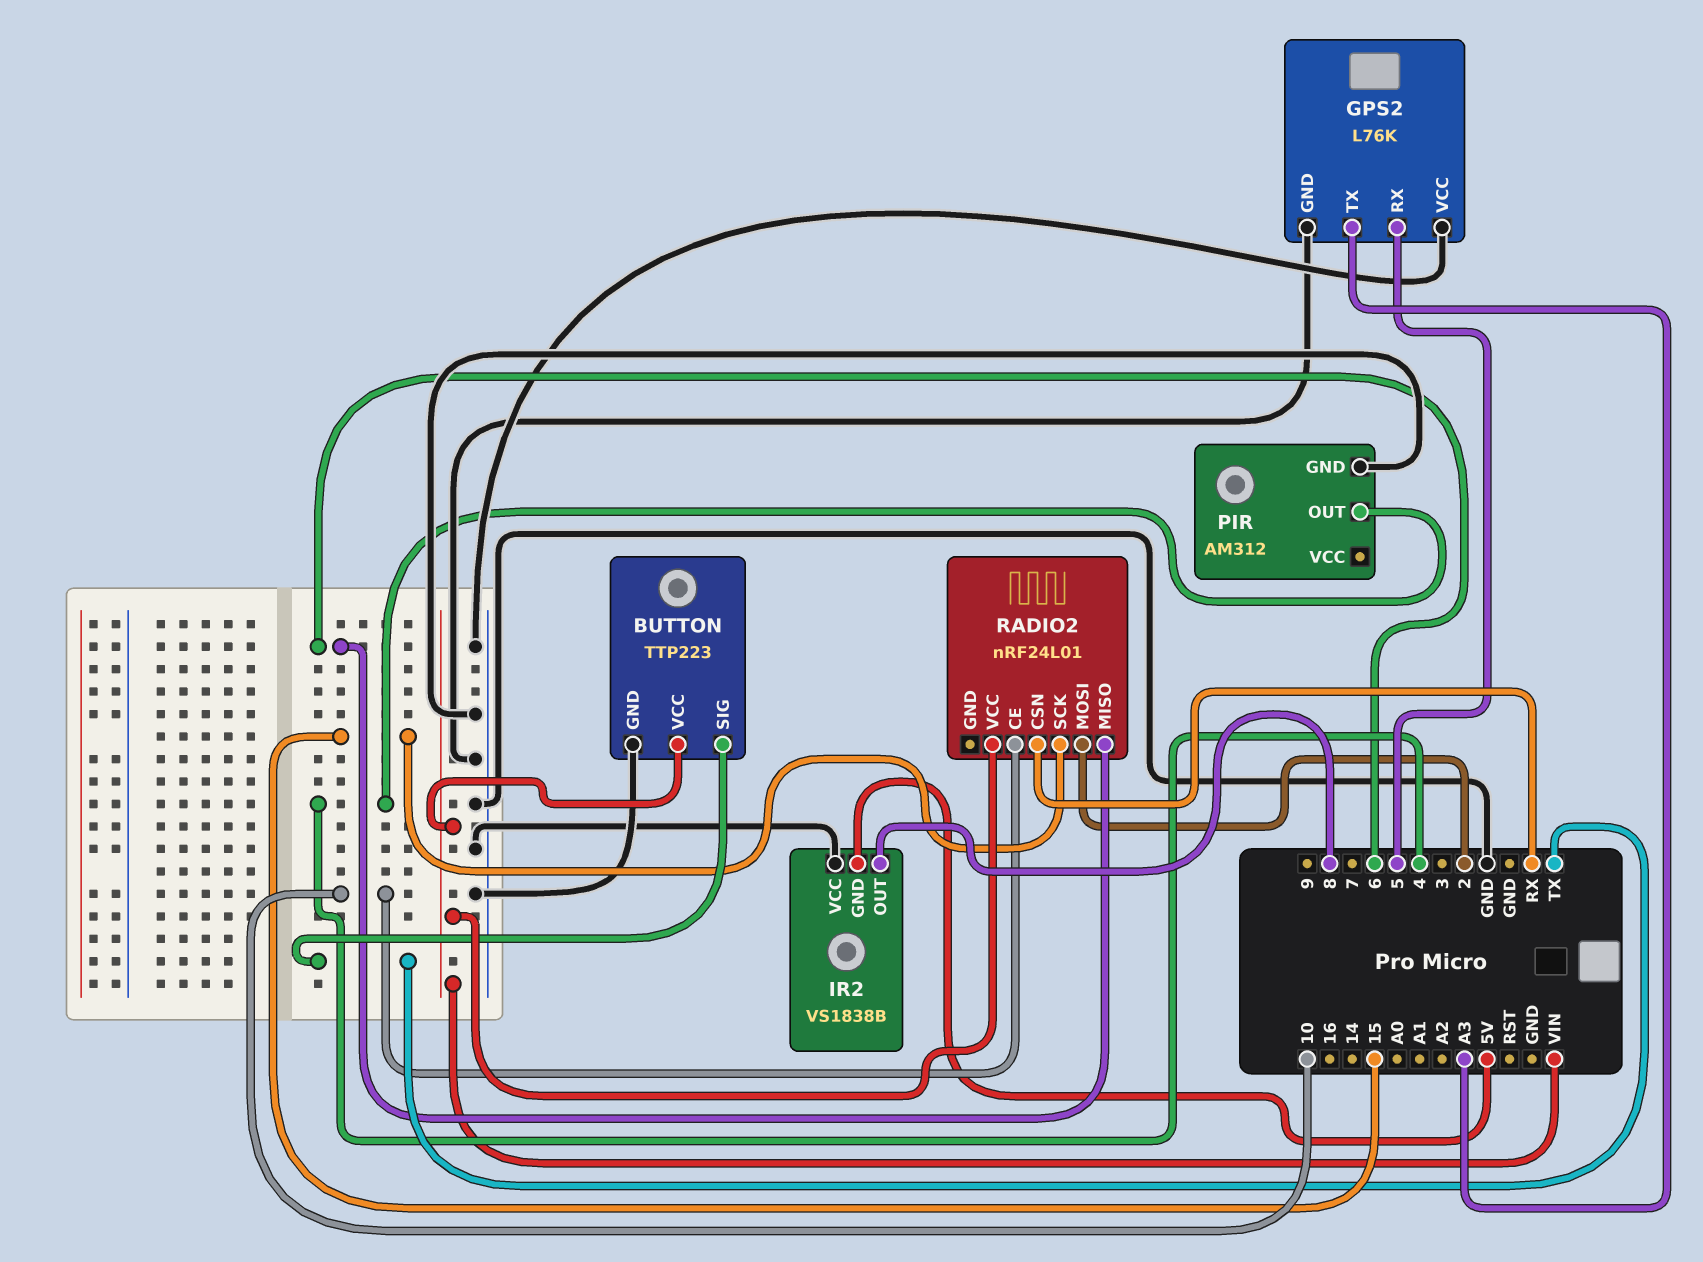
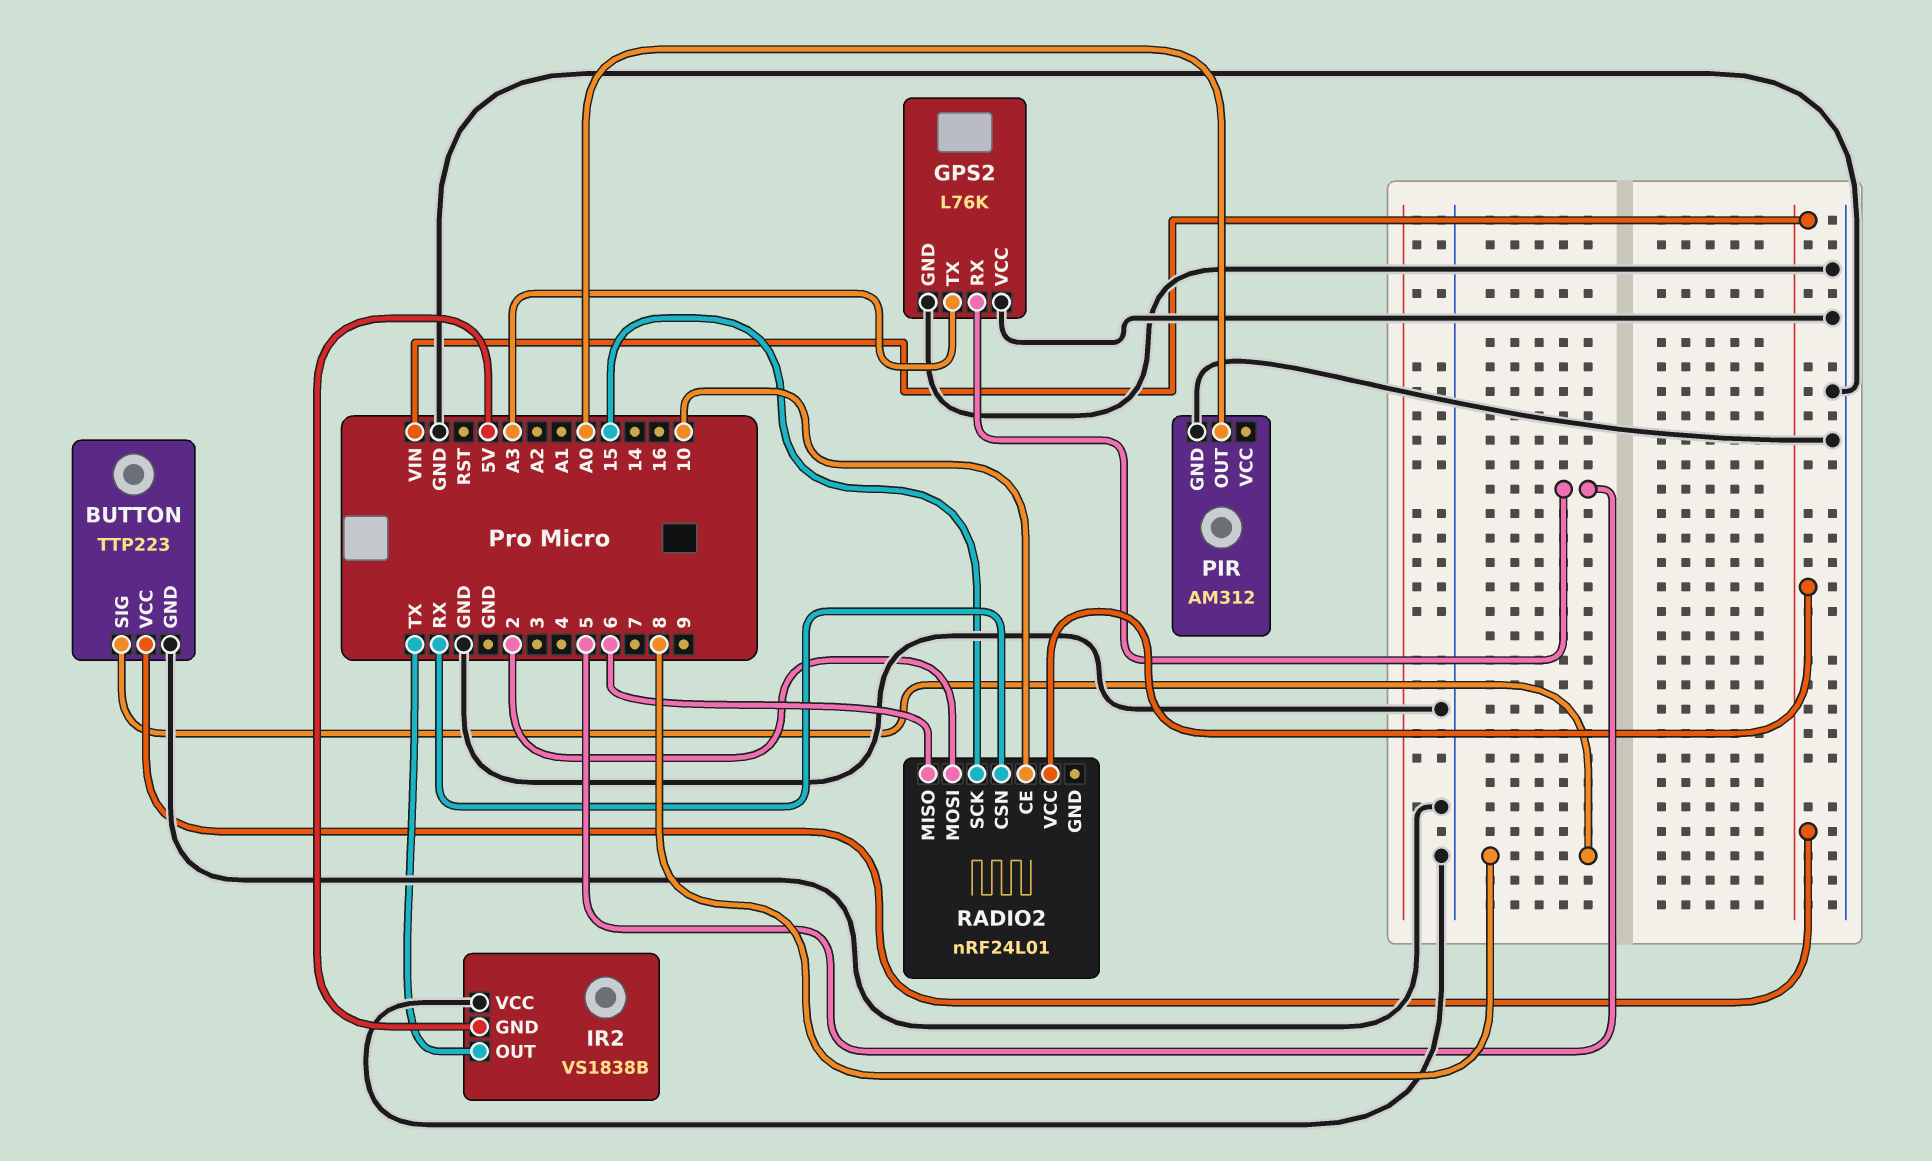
BUTTON pin SIG: TX -> 8
IR2 pin OUT: 8 -> TX
PIR pin OUT: 4 -> A0

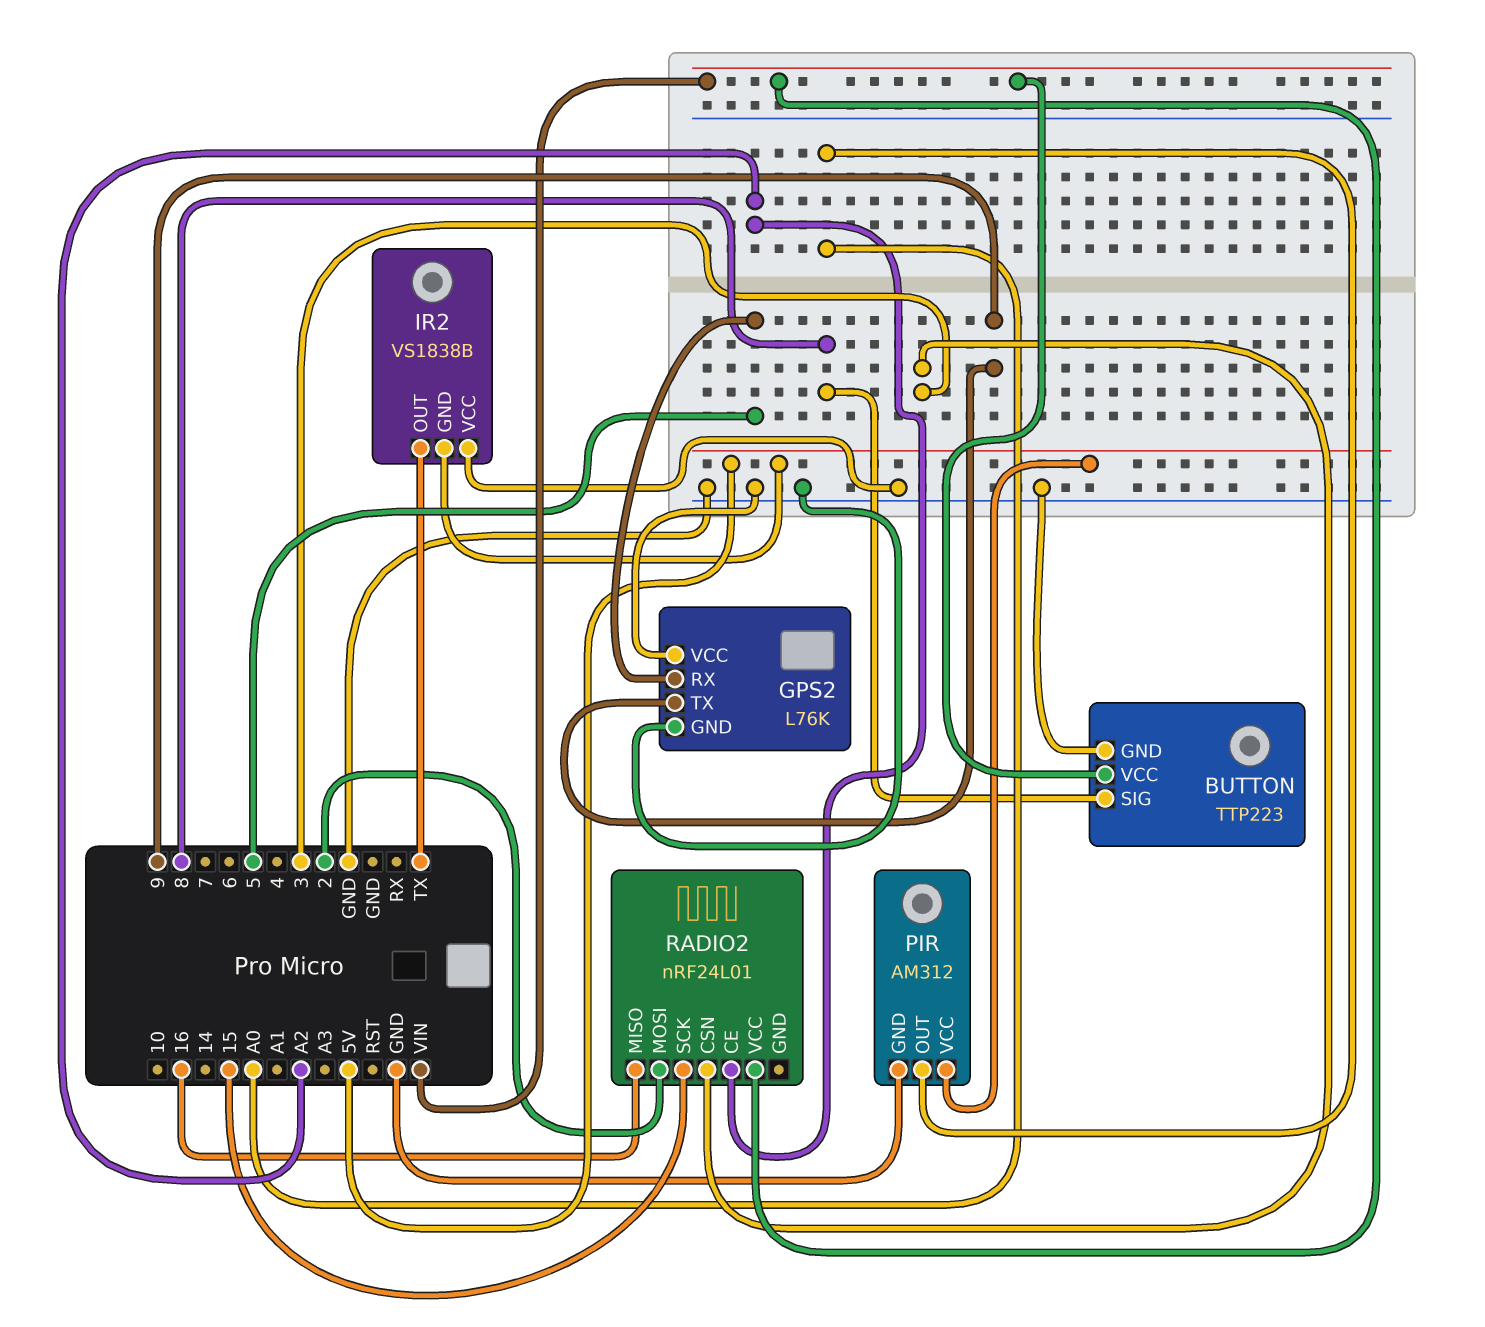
GPS2 pin TX: A3 -> 9
PIR pin VCC: none -> 5V
RADIO2 pin CE: 10 -> A2
RADIO2 pin CSN: RX -> 3
RADIO2 pin MISO: 6 -> 16

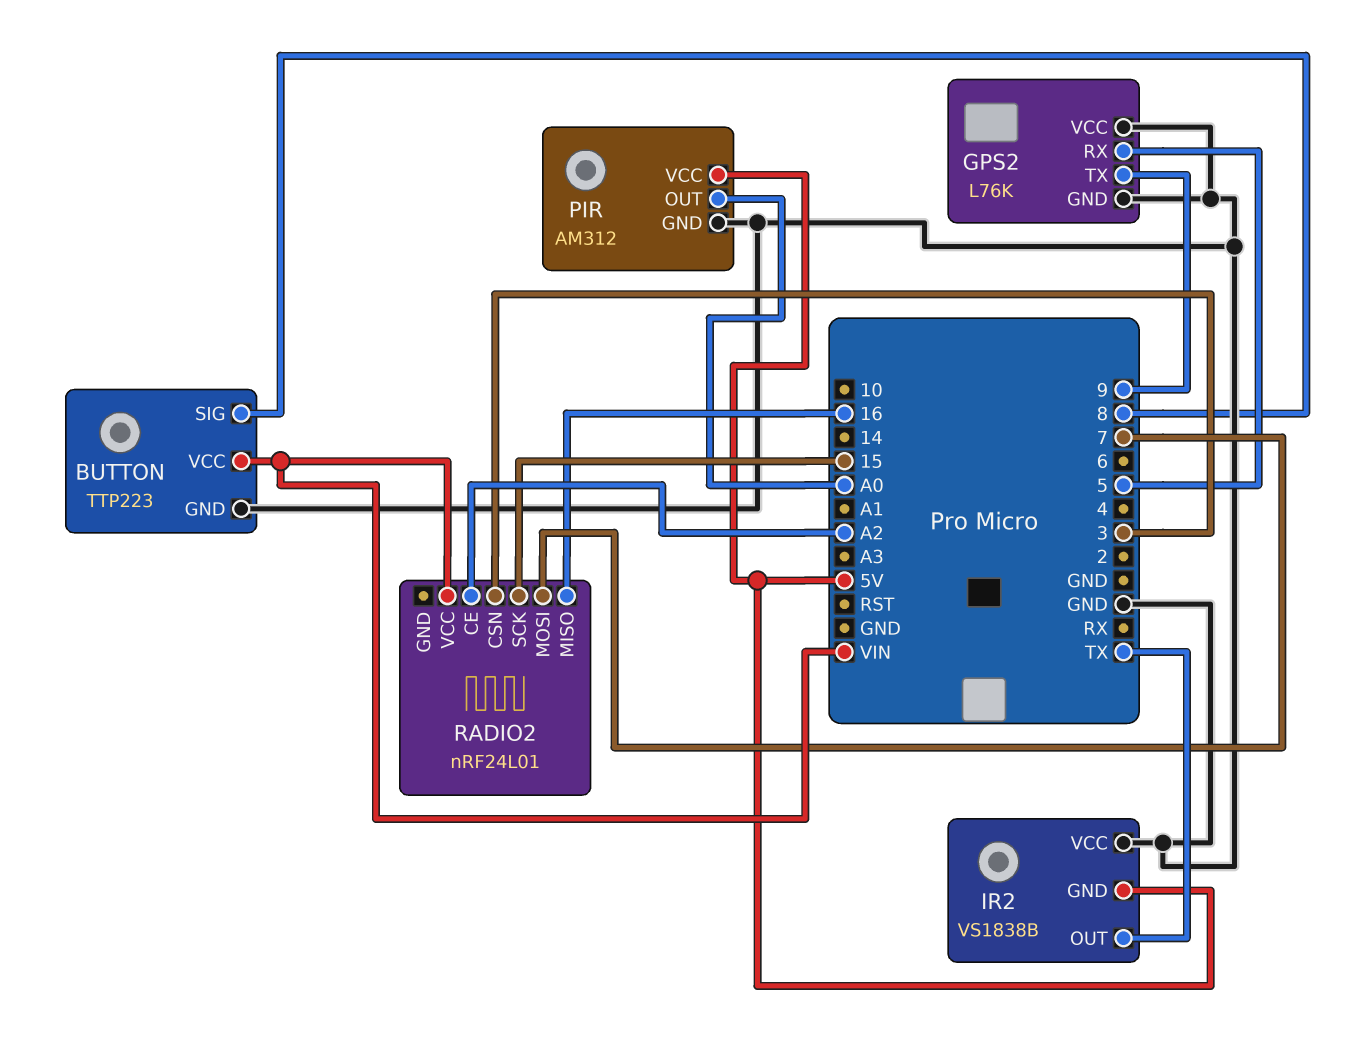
RADIO2 pin MOSI: 2 -> 7

